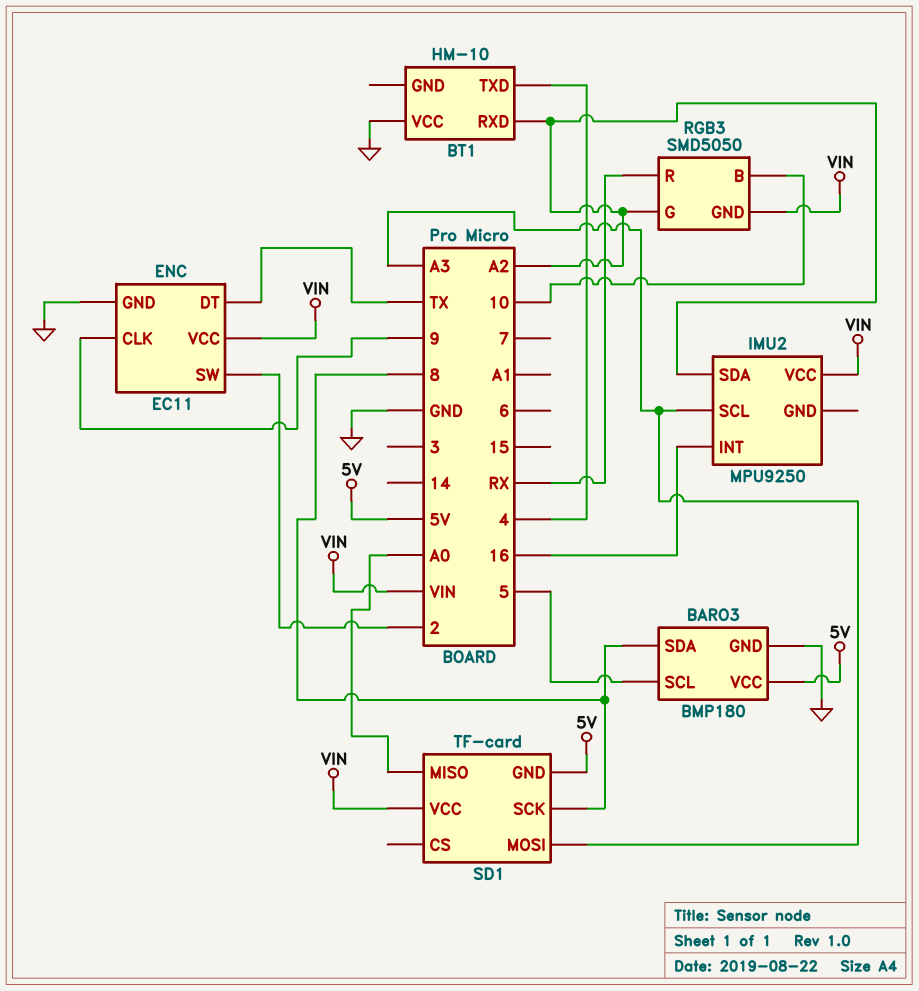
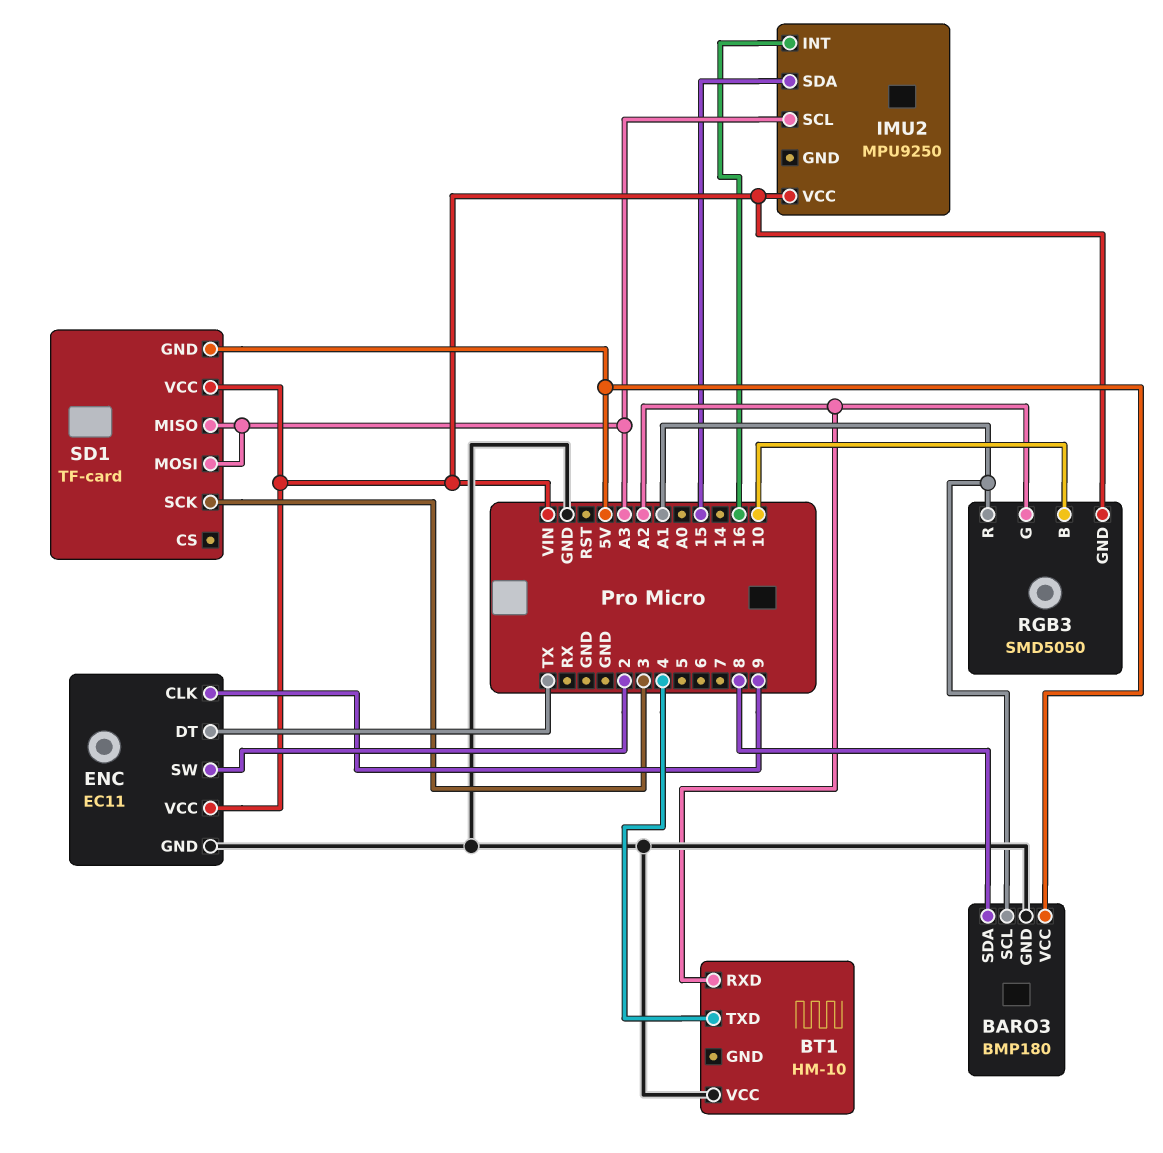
BARO3 pin SCL: 5 -> A1
IMU2 pin SDA: A2 -> 15
RGB3 pin R: RX -> A1
SD1 pin MISO: A0 -> A3
SD1 pin SCK: 8 -> 3

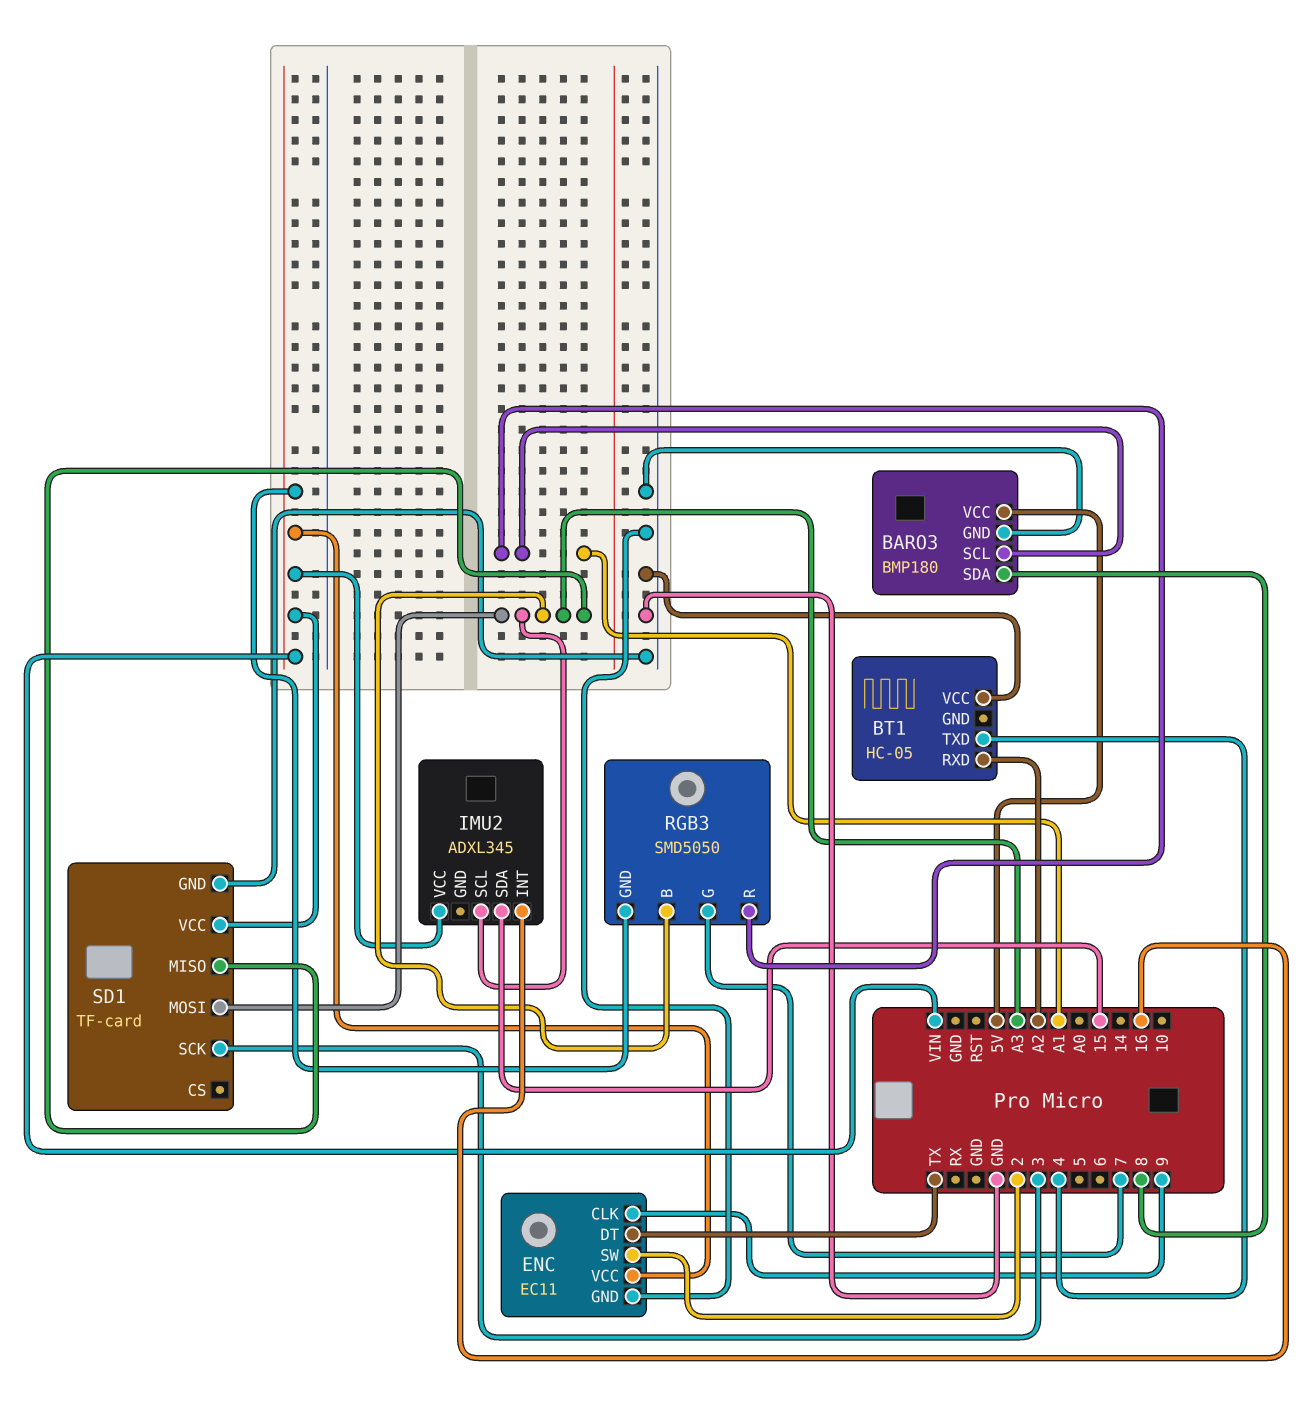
BT1: HM-10 -> HC-05
IMU2: MPU9250 -> ADXL345
RGB3 pin B: 10 -> A3
RGB3 pin G: A2 -> 7
SD1 pin GND: 5V -> GND

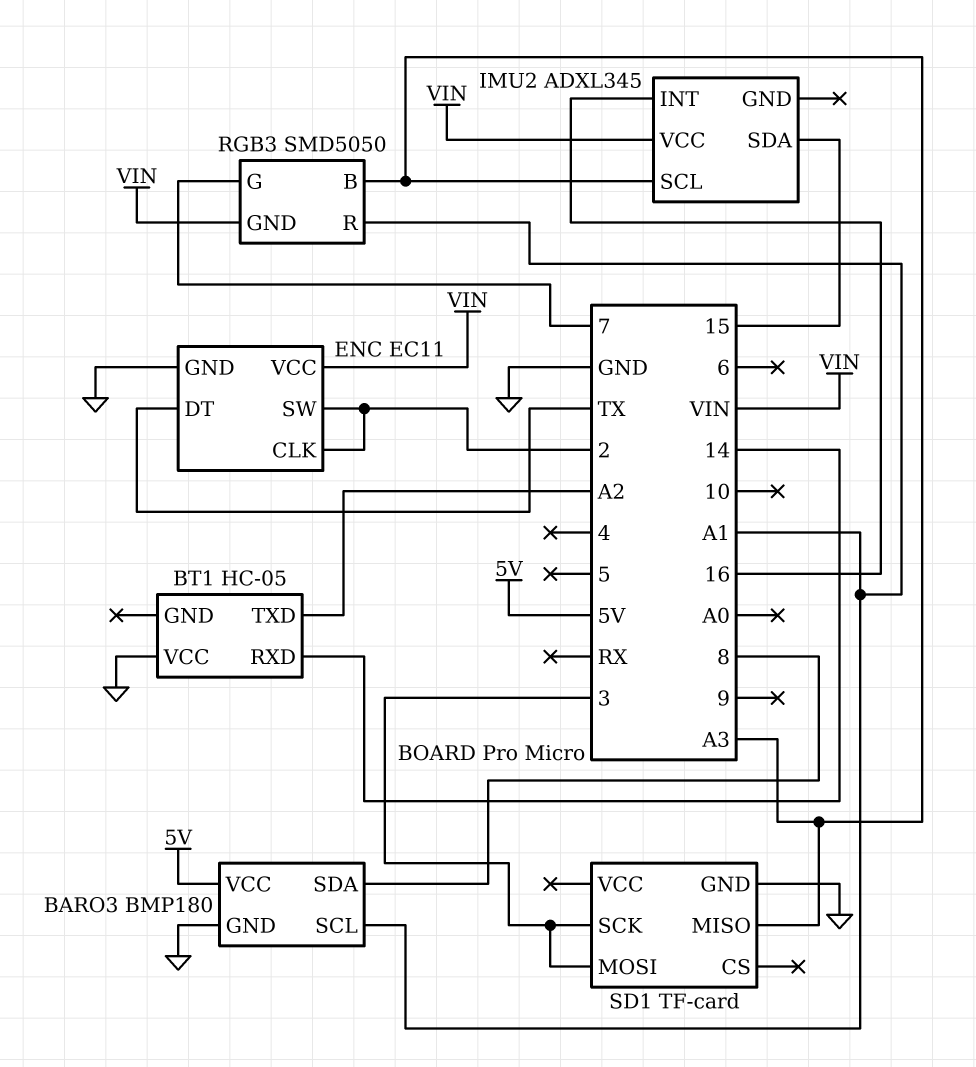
BT1 pin RXD: A2 -> 14
BT1 pin TXD: 4 -> A2
ENC pin CLK: 9 -> 2
SD1 pin MOSI: A3 -> 3
SD1 pin VCC: VIN -> none

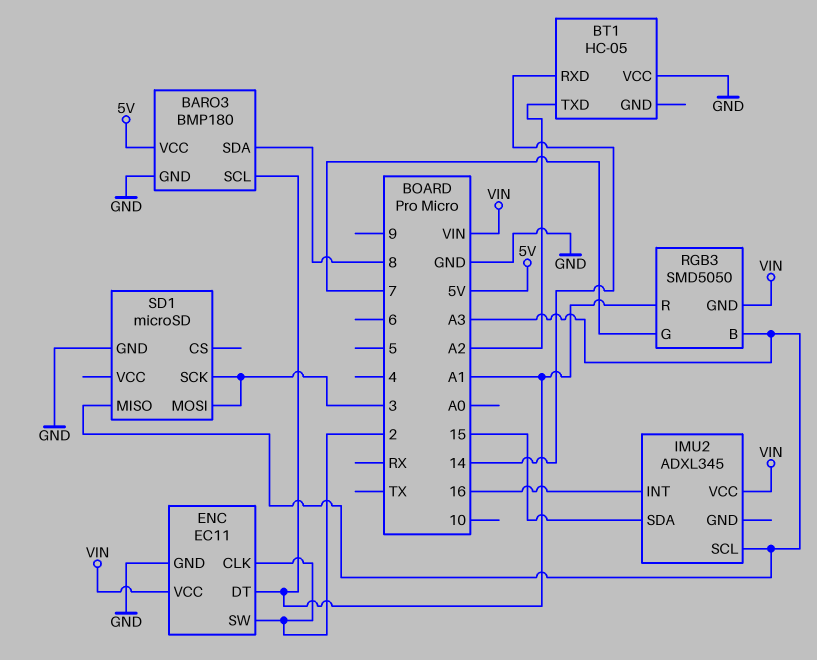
ENC pin DT: TX -> A1
SD1: TF-card -> microSD

